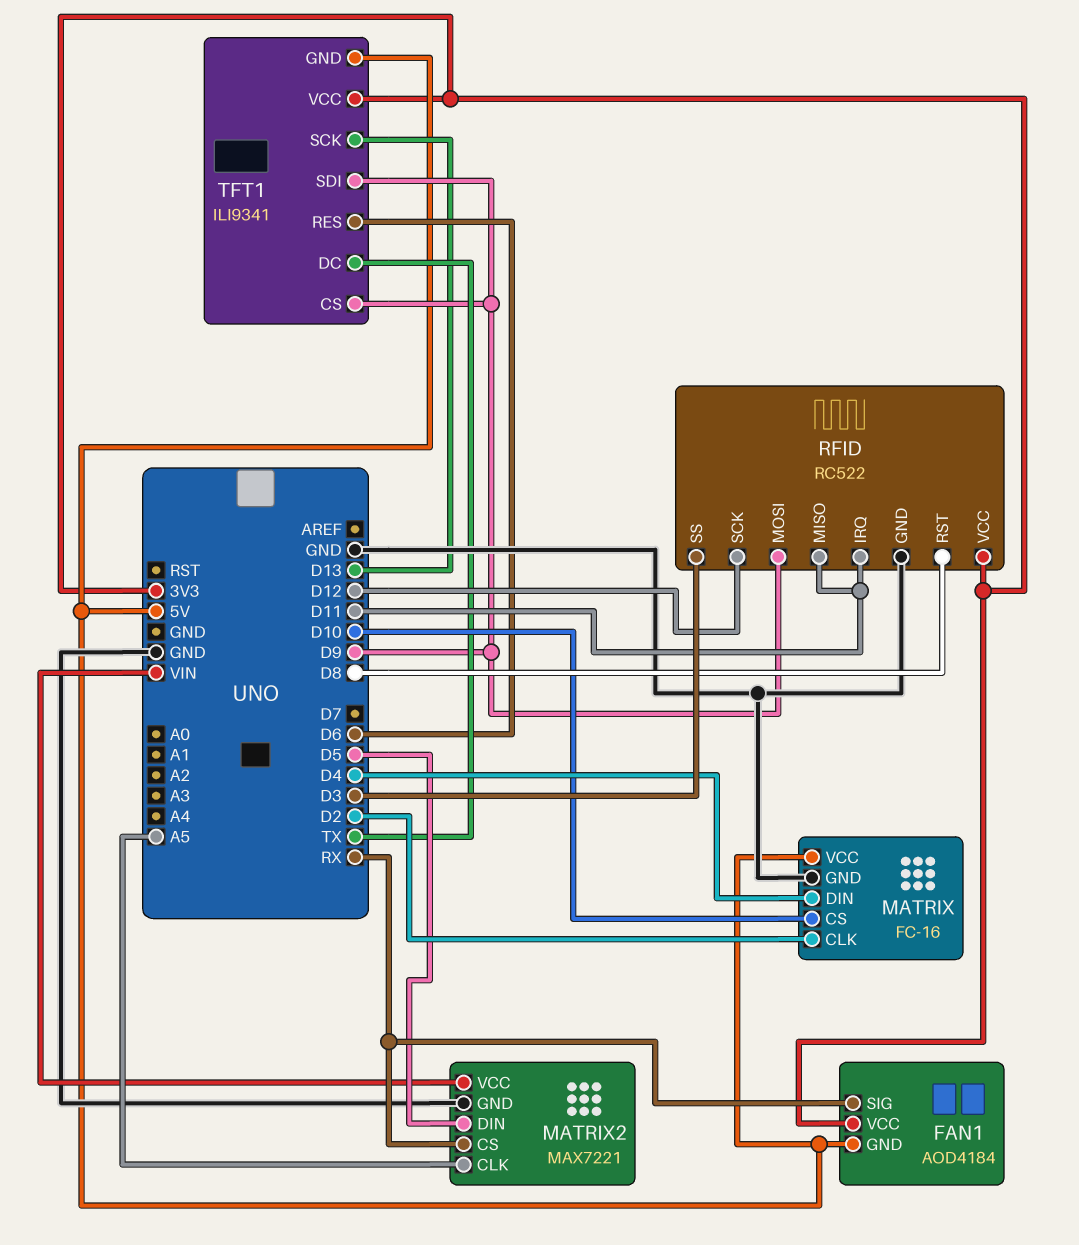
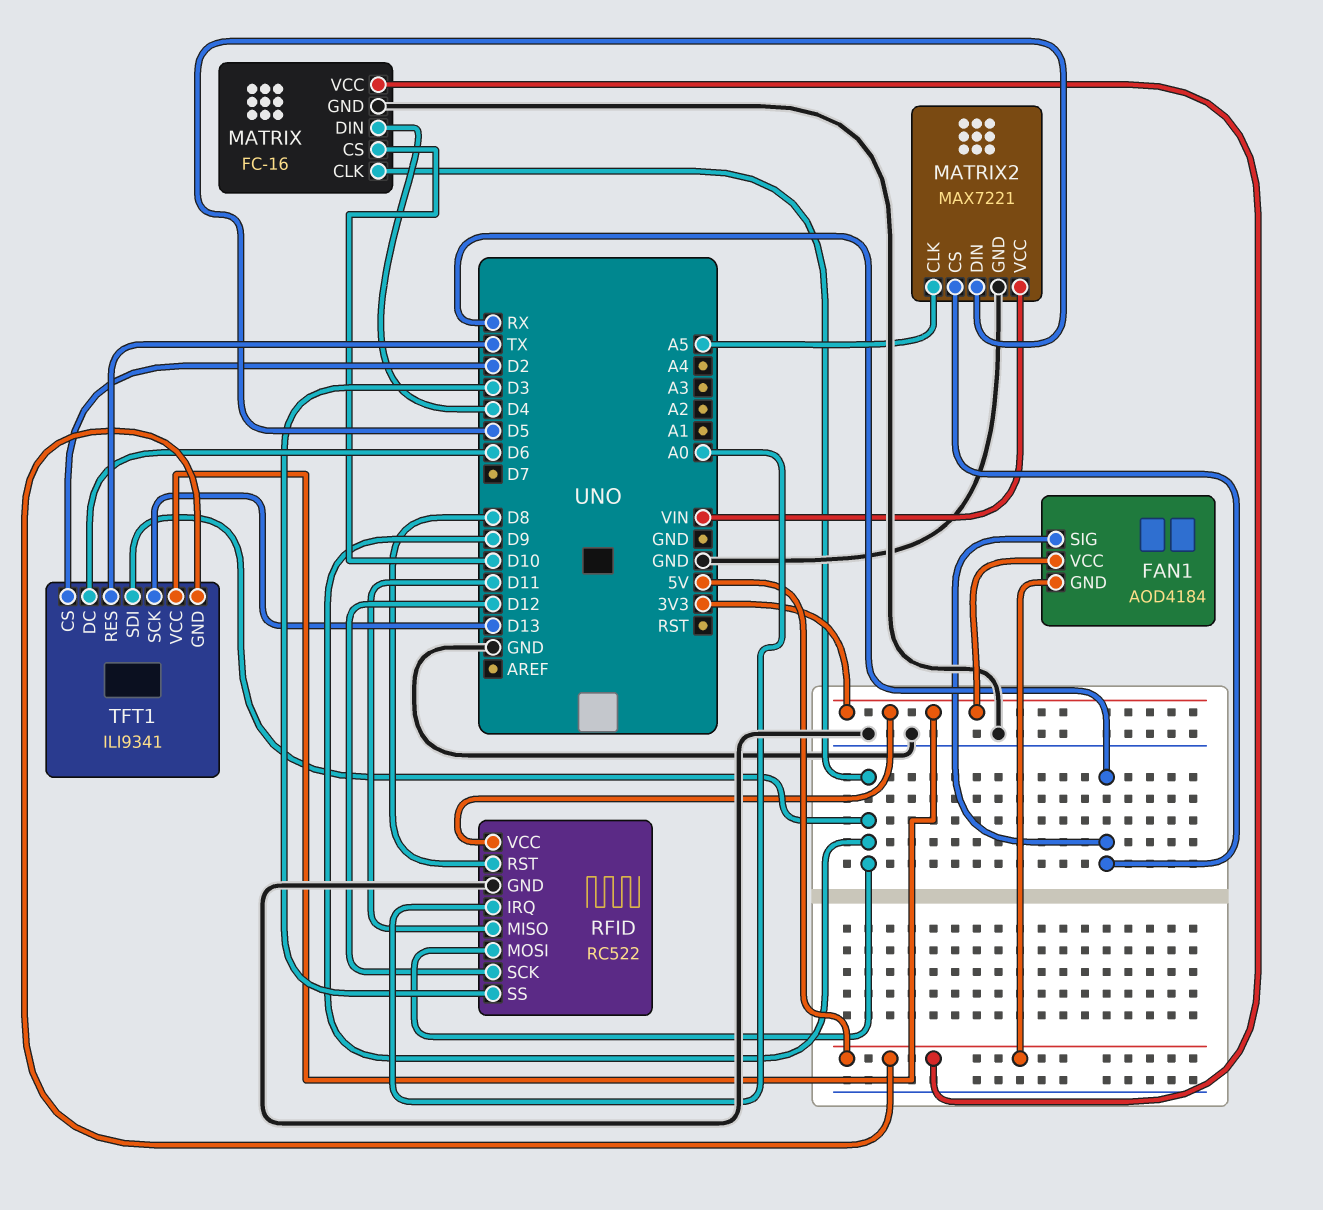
MATRIX pin CLK: D2 -> D9
RFID pin IRQ: D11 -> A0
TFT1 pin CS: D9 -> D2
TFT1 pin DC: TX -> D6
TFT1 pin RES: D6 -> TX

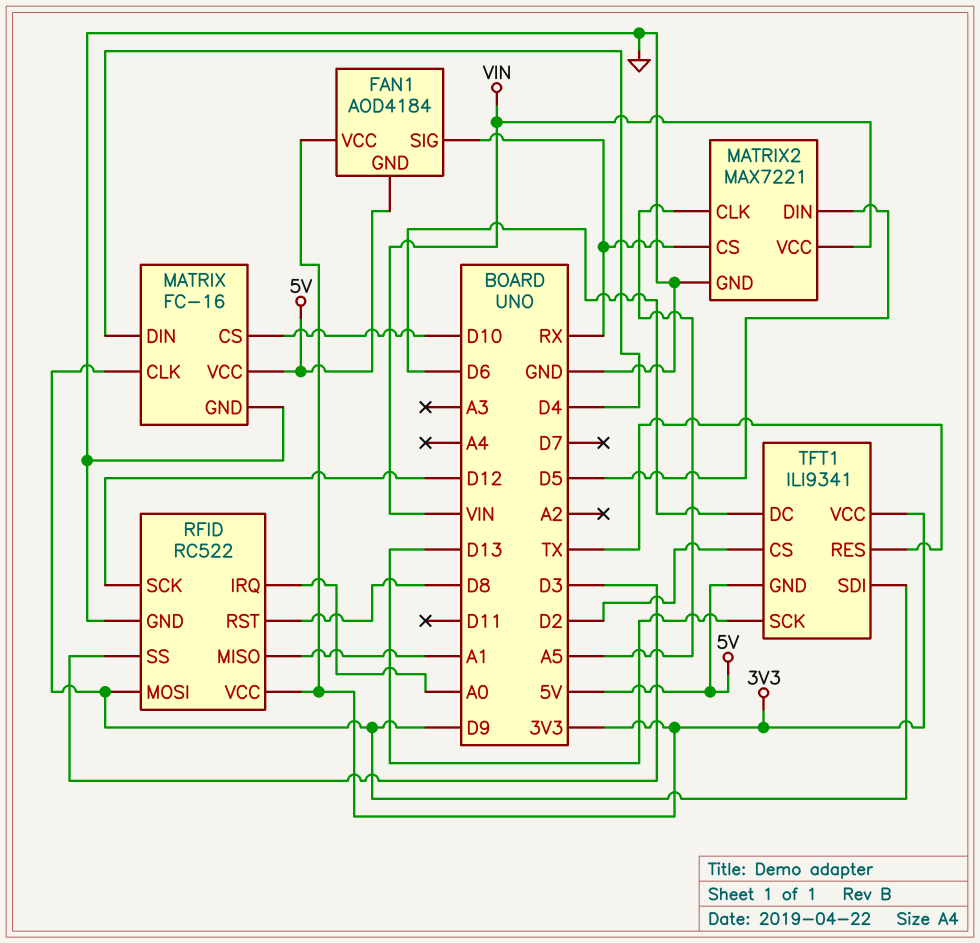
RFID pin MISO: D11 -> A1

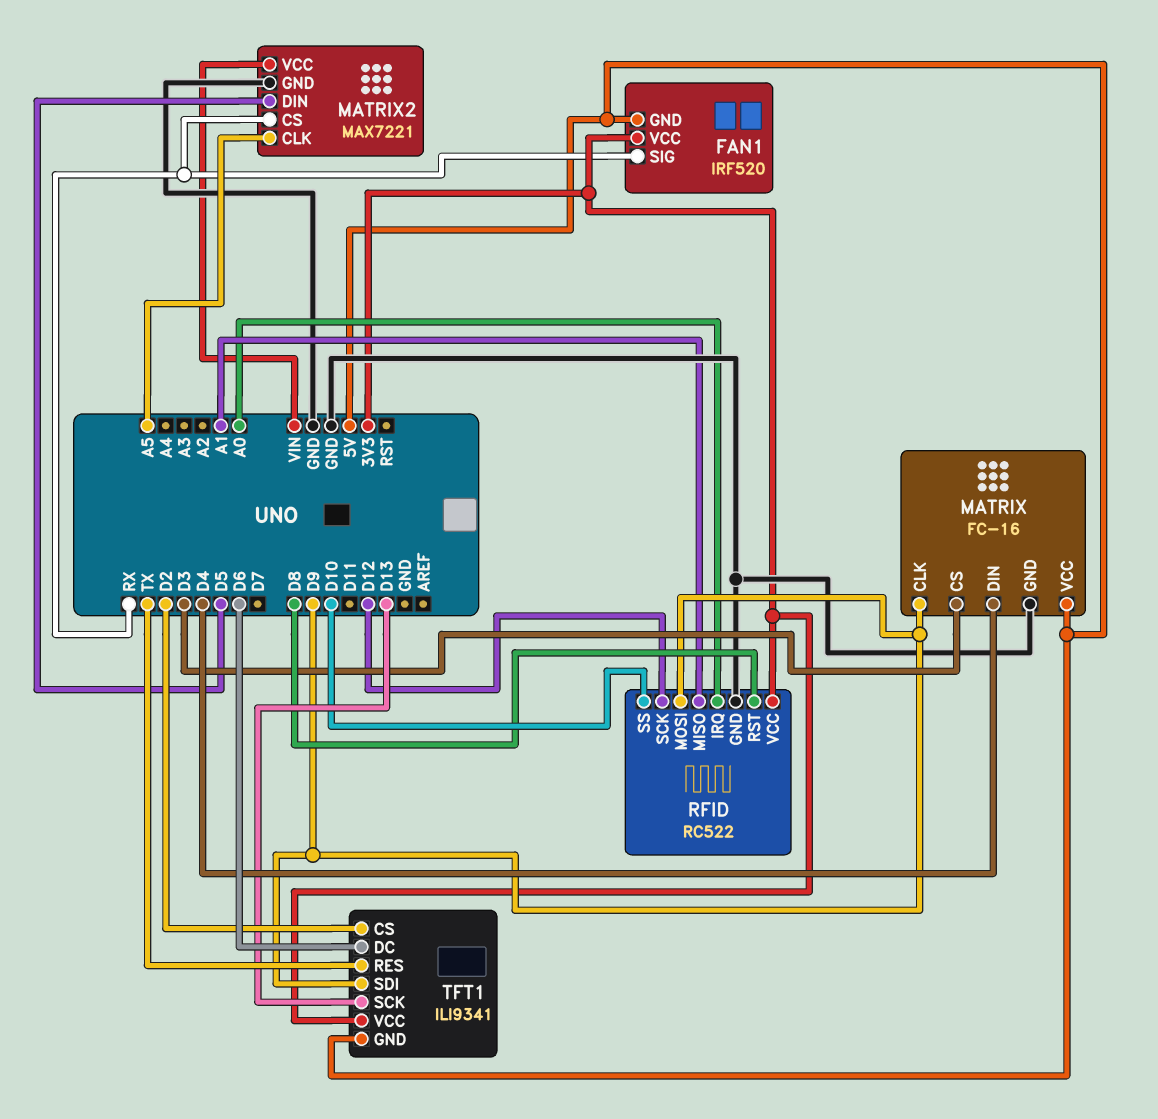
FAN1: AOD4184 -> IRF520
MATRIX pin CS: D10 -> D3
RFID pin SS: D3 -> D10

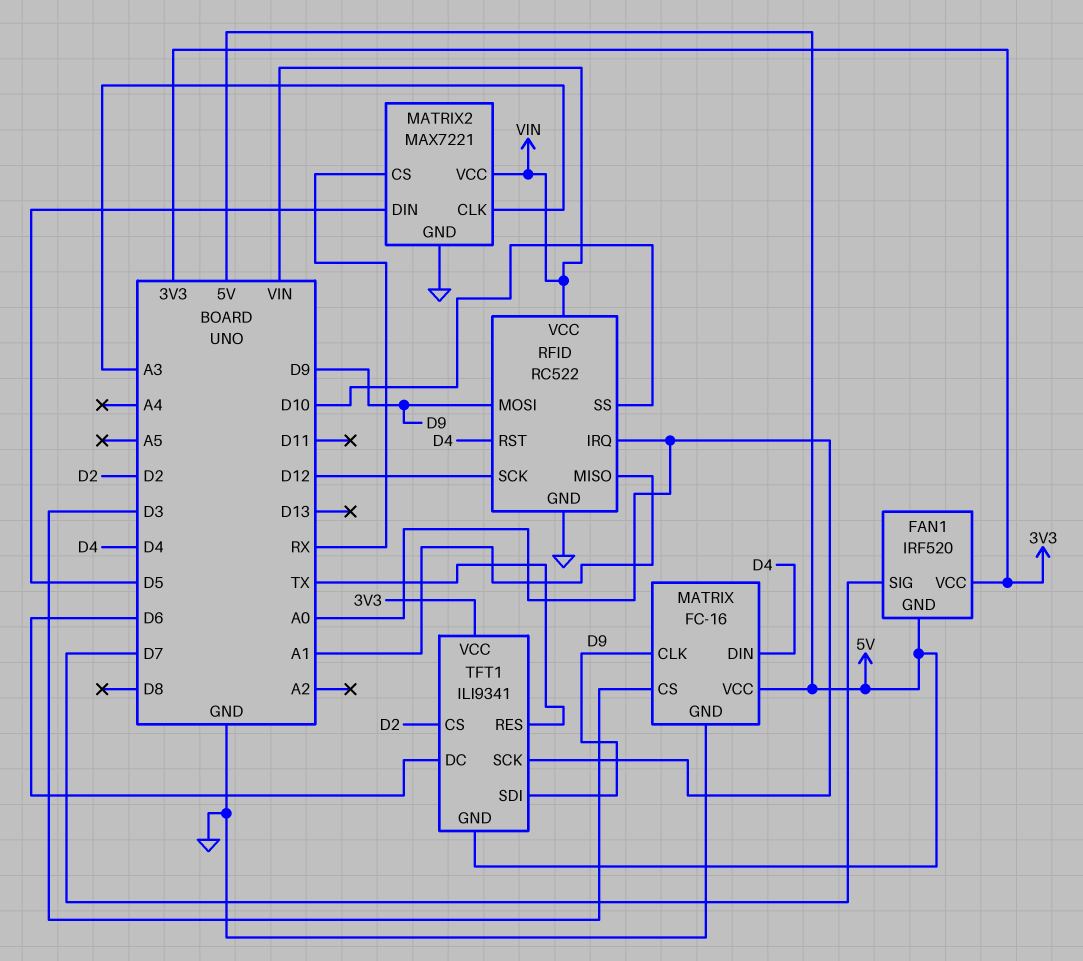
FAN1 pin SIG: RX -> D7
MATRIX2 pin CLK: A5 -> A3
RFID pin RST: D8 -> D4
RFID pin VCC: 3V3 -> VIN
TFT1 pin SCK: D13 -> A0

